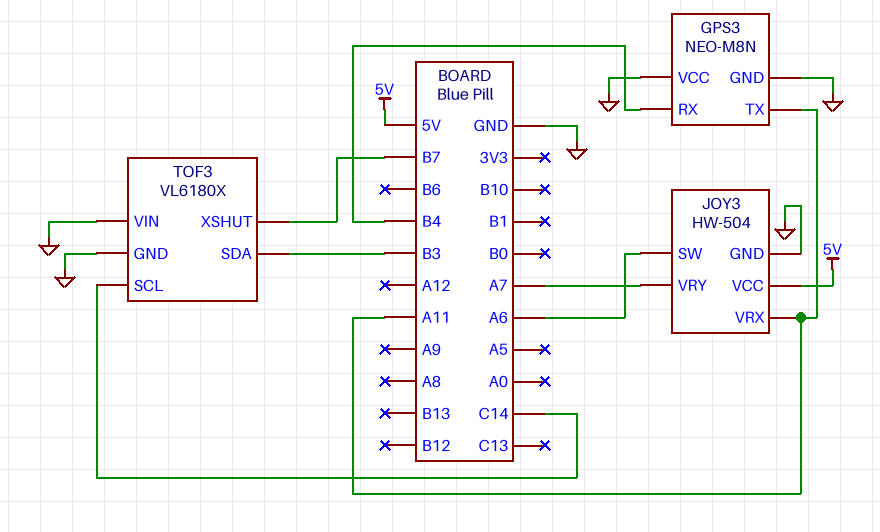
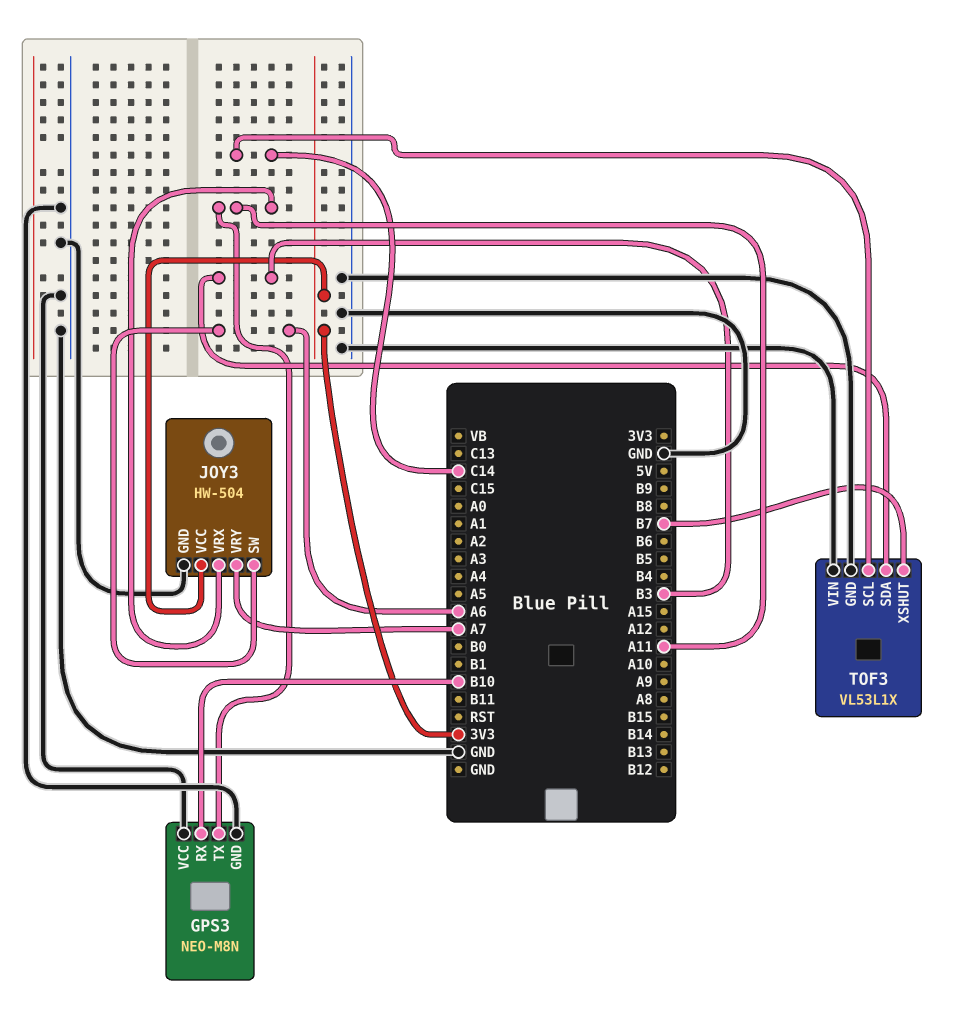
GPS3 pin RX: B4 -> B10
JOY3 pin VCC: 5V -> 3V3
TOF3: VL6180X -> VL53L1X

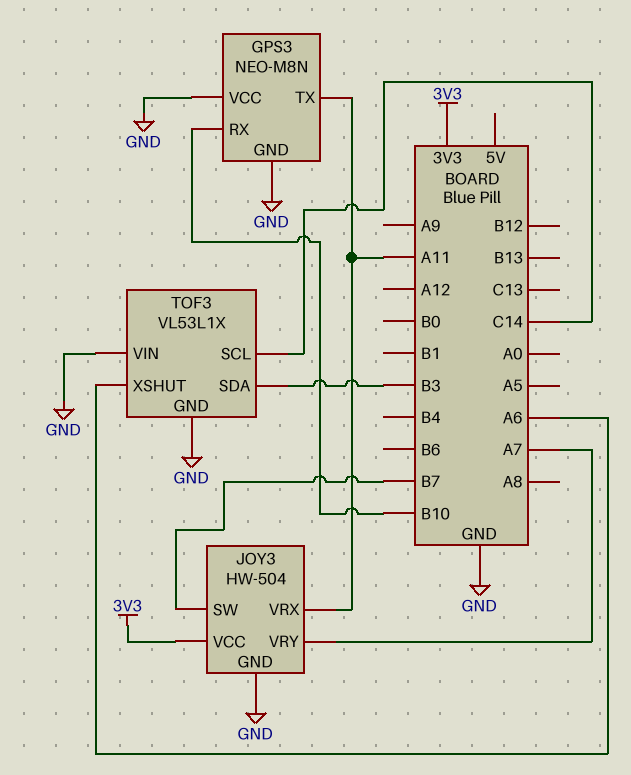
JOY3 pin SW: A6 -> B7
TOF3 pin XSHUT: B7 -> A6

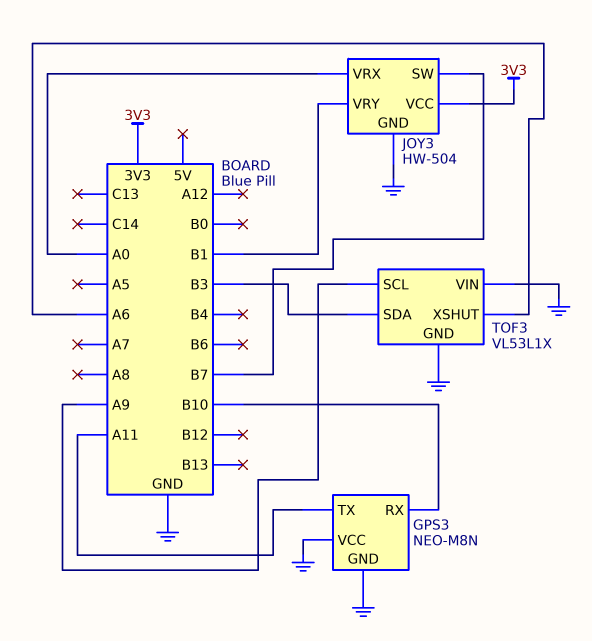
JOY3 pin VRX: A11 -> A0
JOY3 pin VRY: A7 -> B1
TOF3 pin SCL: C14 -> A9

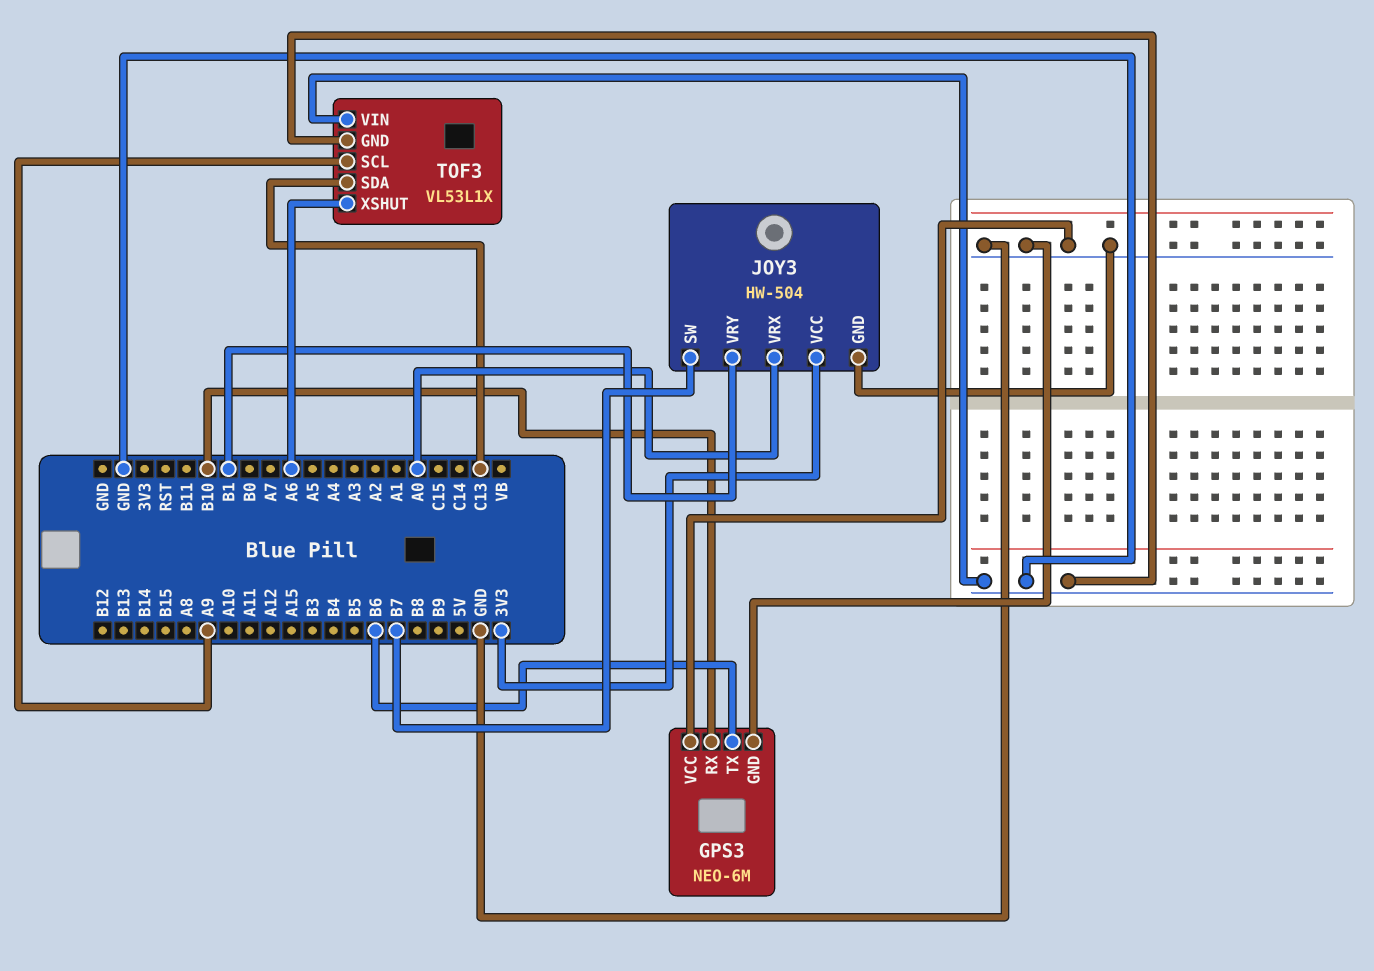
GPS3: NEO-M8N -> NEO-6M
GPS3 pin TX: A11 -> B6
TOF3 pin SDA: B3 -> C13

